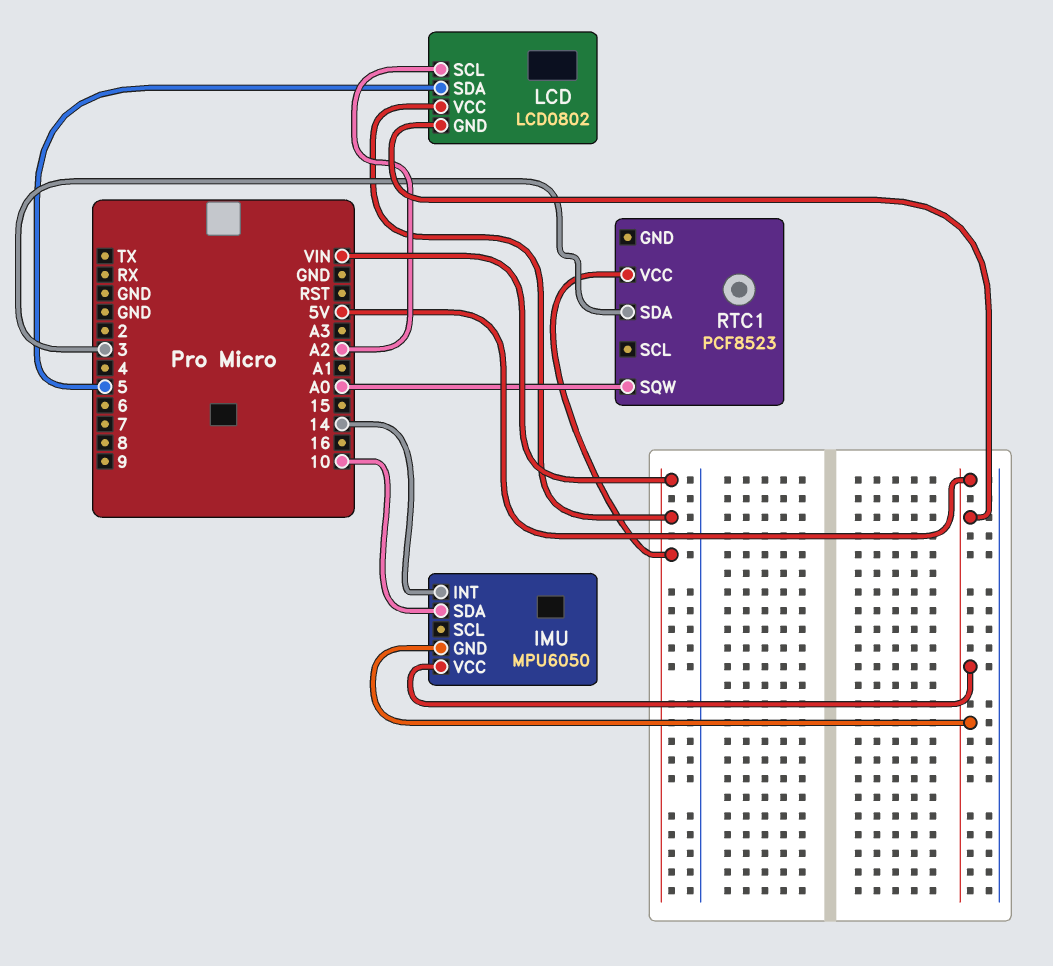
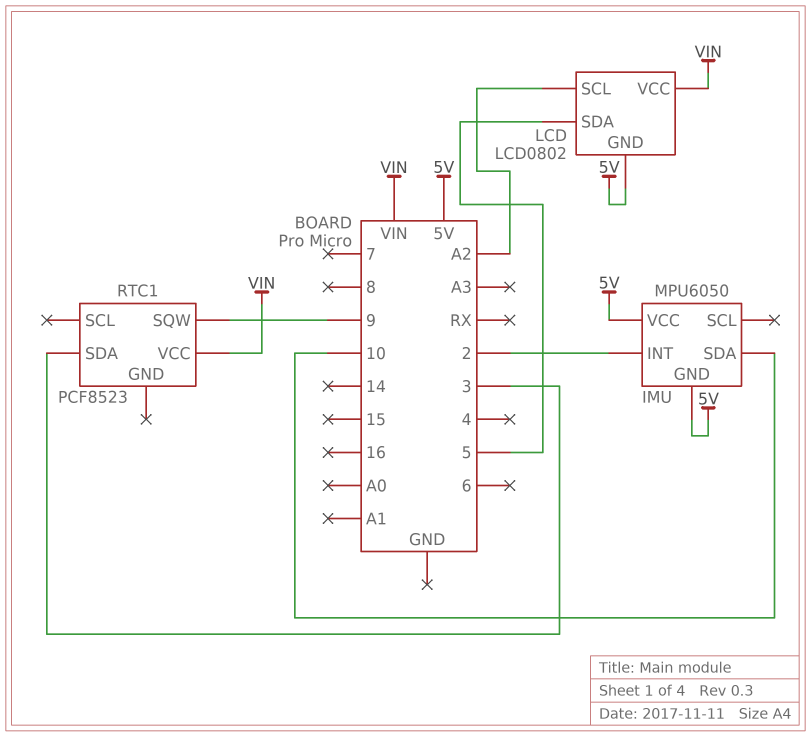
IMU pin INT: 14 -> 2
RTC1 pin SQW: A0 -> 9

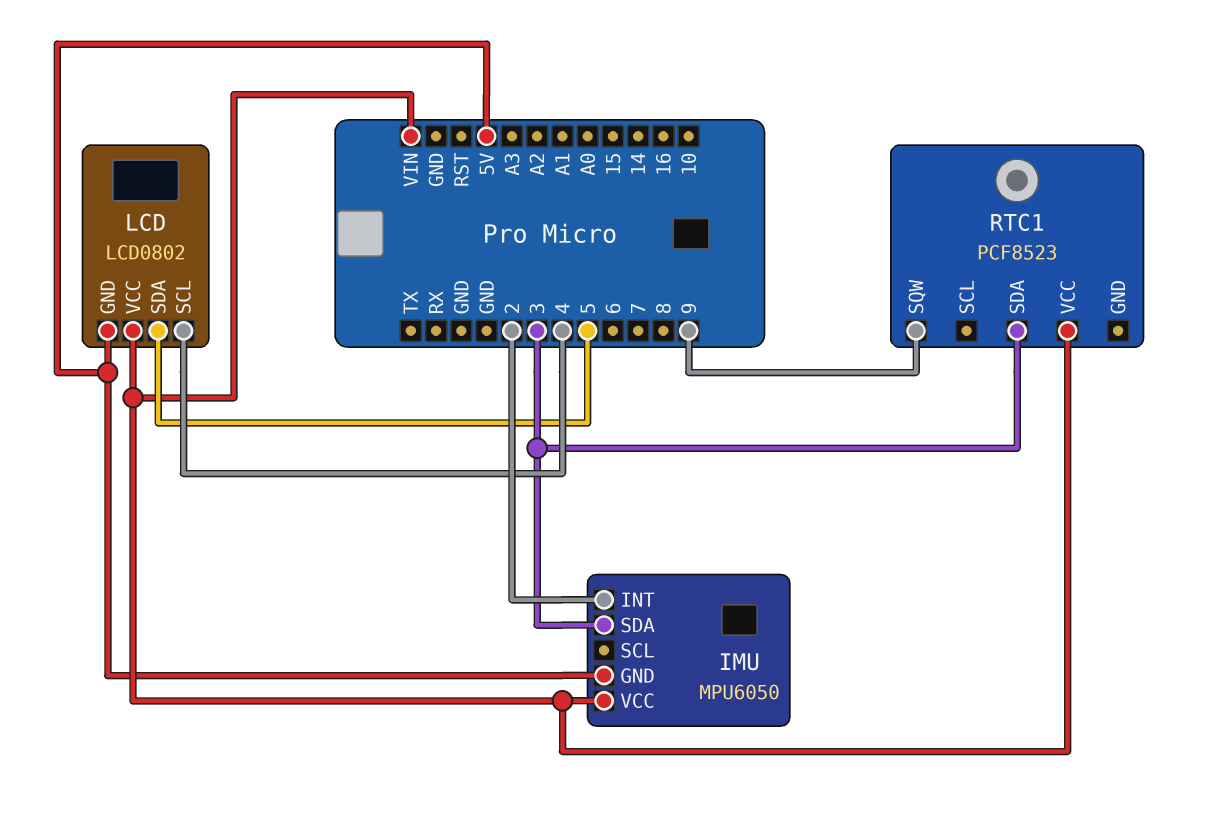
IMU pin SDA: 10 -> 3
IMU pin VCC: 5V -> VIN
LCD pin SCL: A2 -> 4

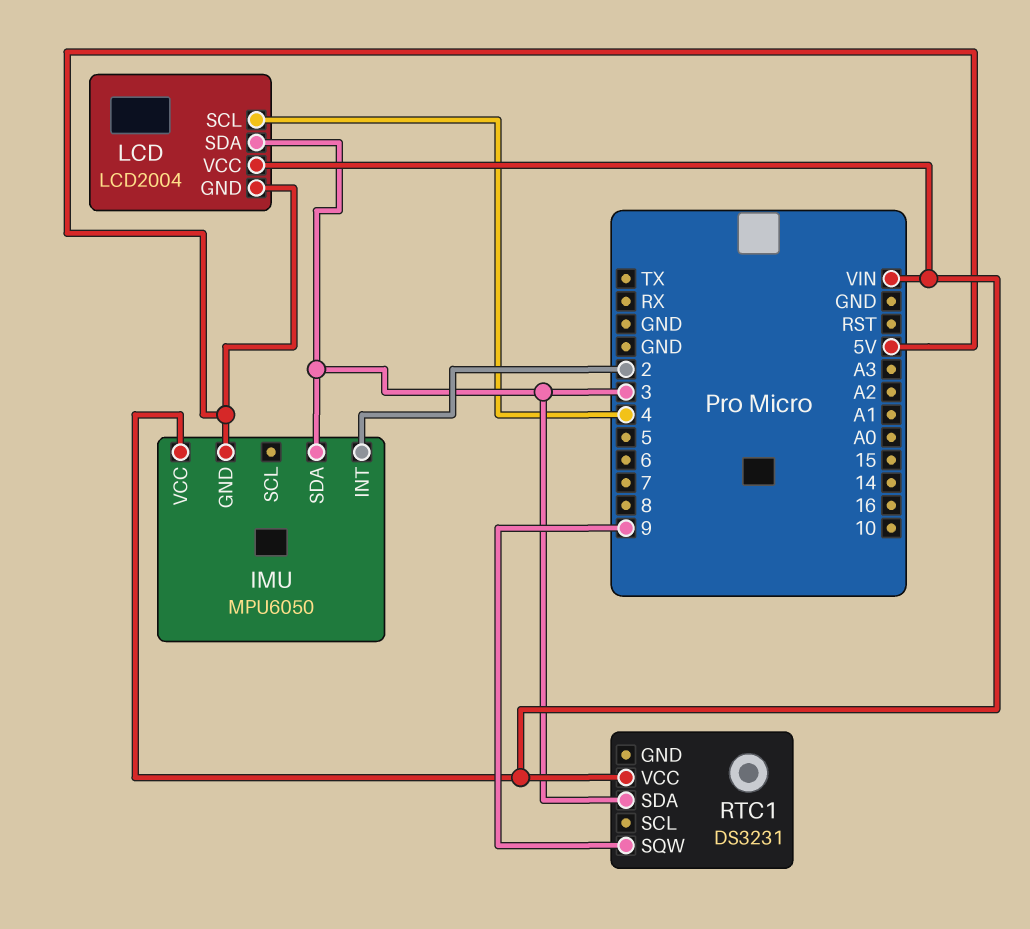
LCD: LCD0802 -> LCD2004
LCD pin SDA: 5 -> 3
RTC1: PCF8523 -> DS3231

